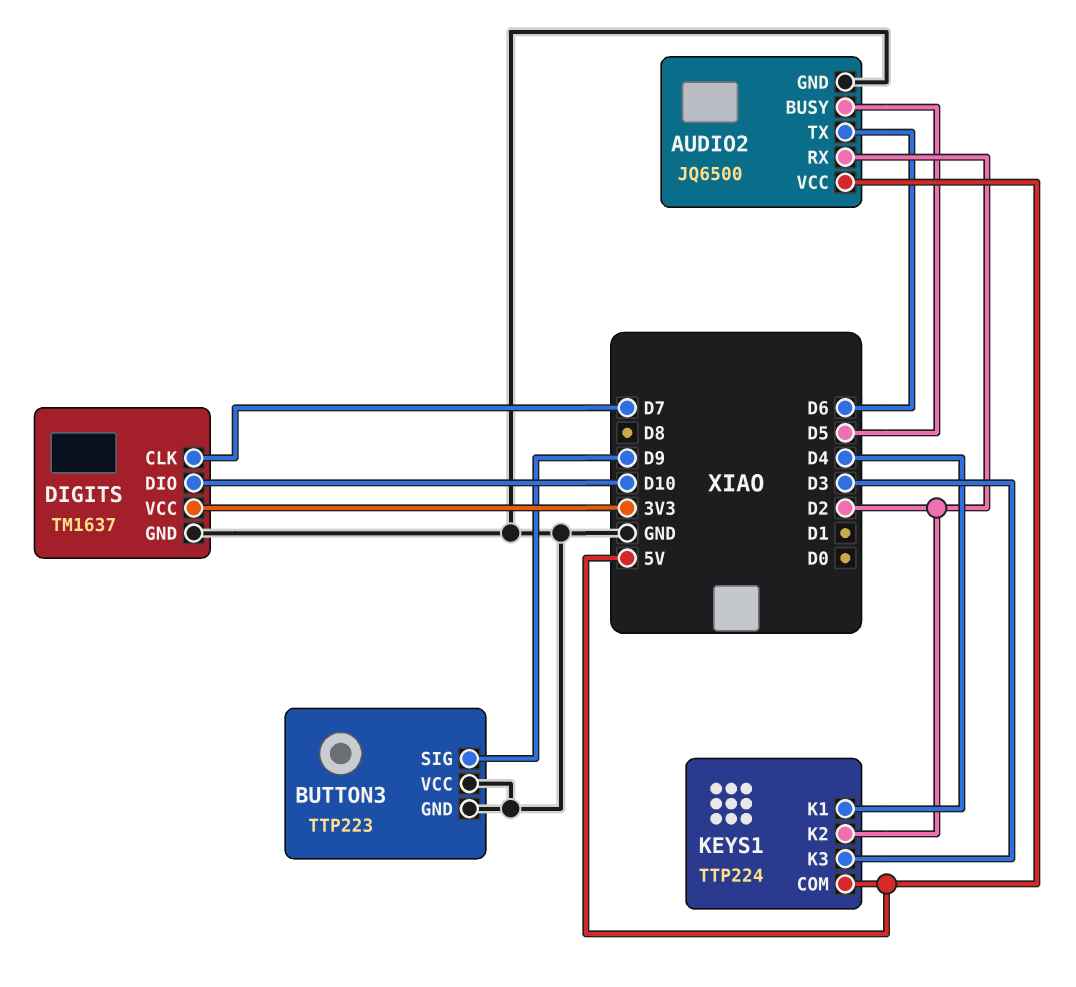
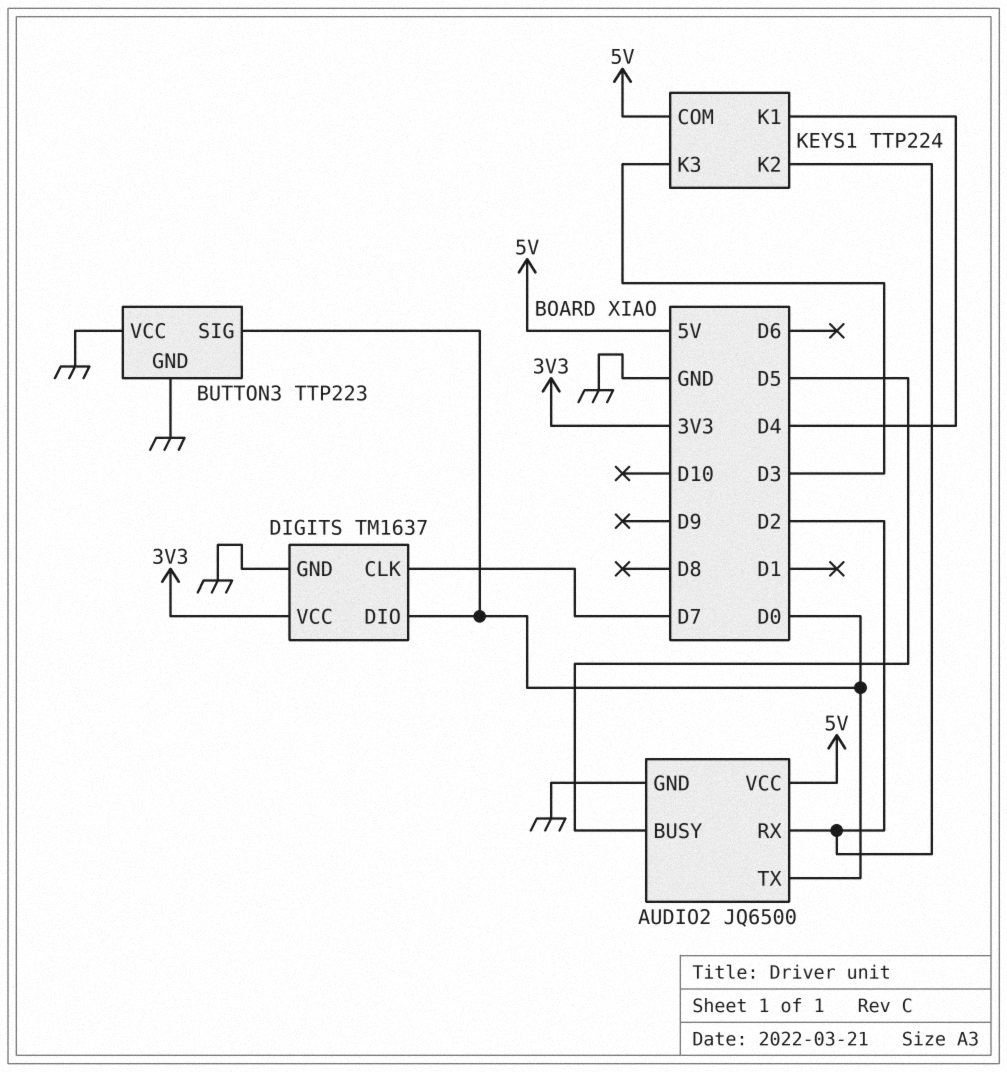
AUDIO2 pin TX: D6 -> D0
BUTTON3 pin SIG: D9 -> D0
DIGITS pin DIO: D10 -> D0

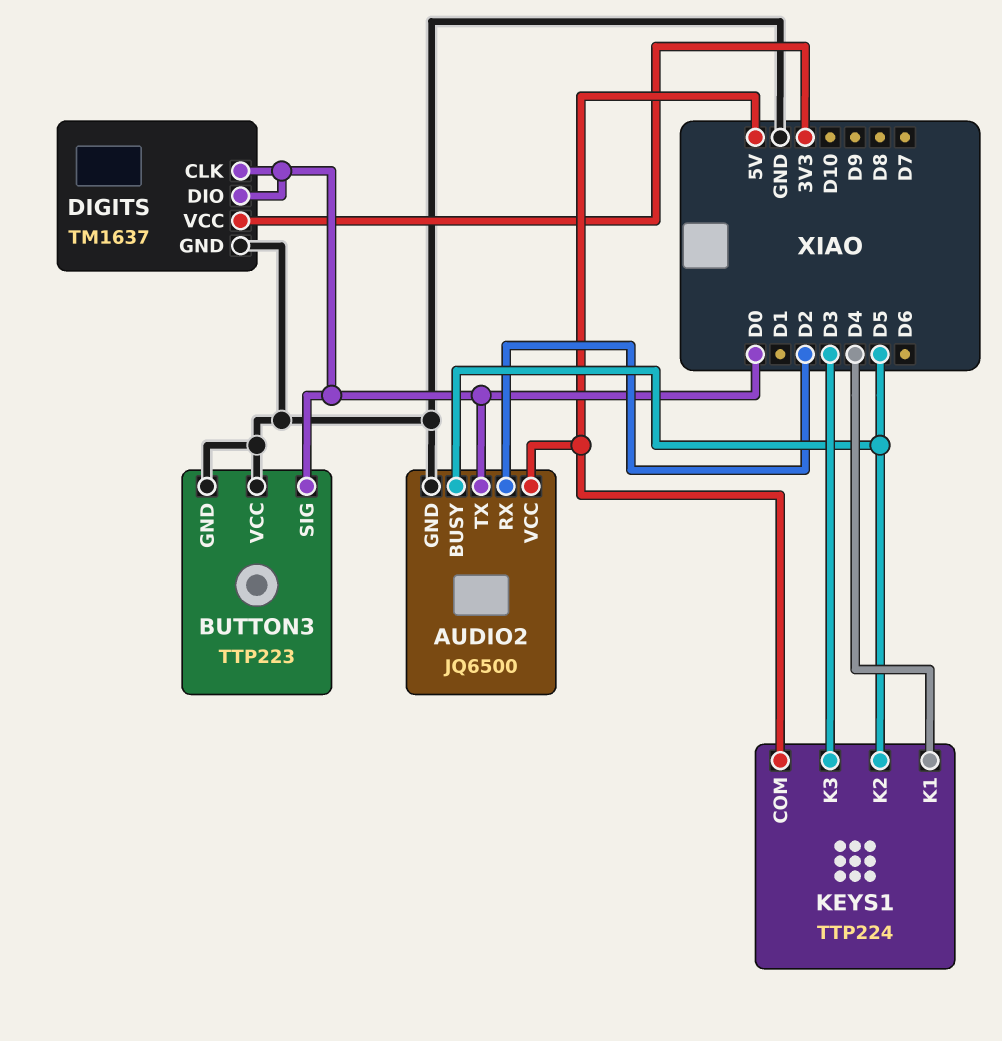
DIGITS pin CLK: D7 -> D0
KEYS1 pin K2: D2 -> D5

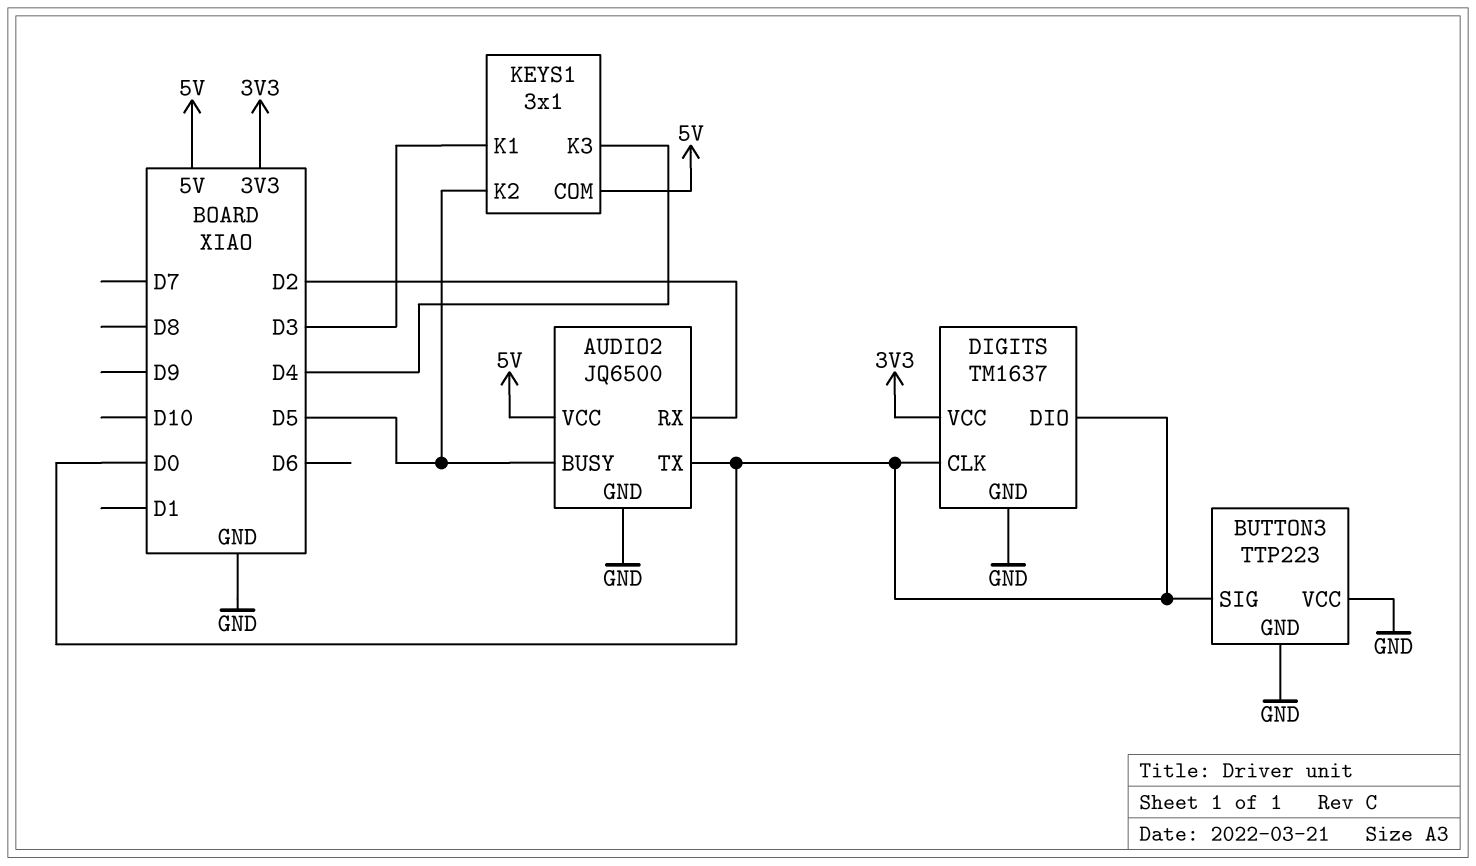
KEYS1: TTP224 -> 3x1
KEYS1 pin K1: D4 -> D3
KEYS1 pin K3: D3 -> D4

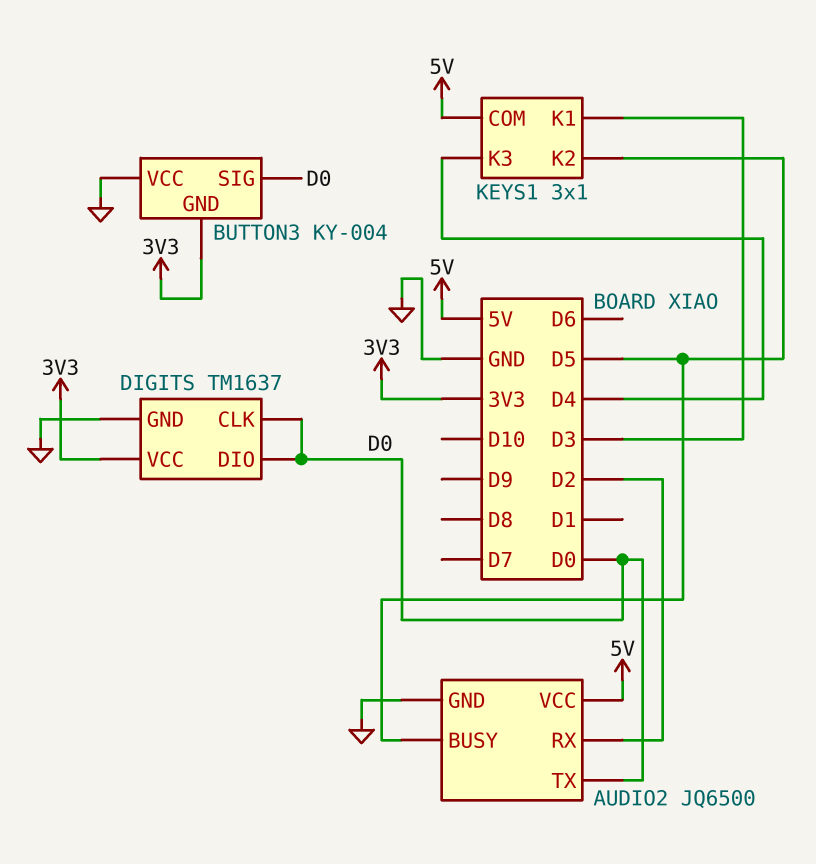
BUTTON3: TTP223 -> KY-004
BUTTON3 pin GND: GND -> 3V3

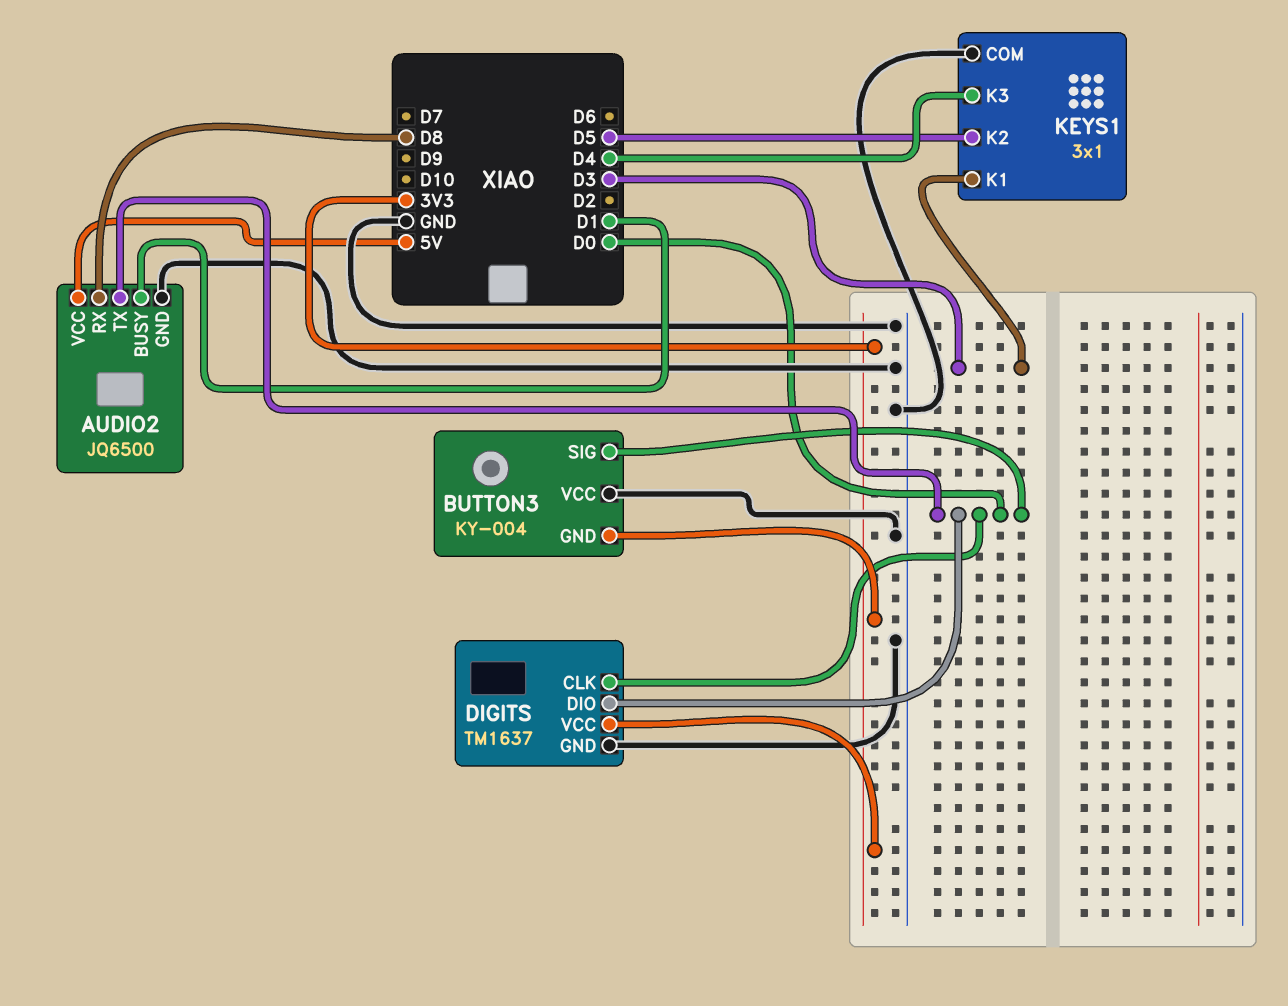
AUDIO2 pin BUSY: D5 -> D1
AUDIO2 pin RX: D2 -> D8
KEYS1 pin COM: 5V -> GND

